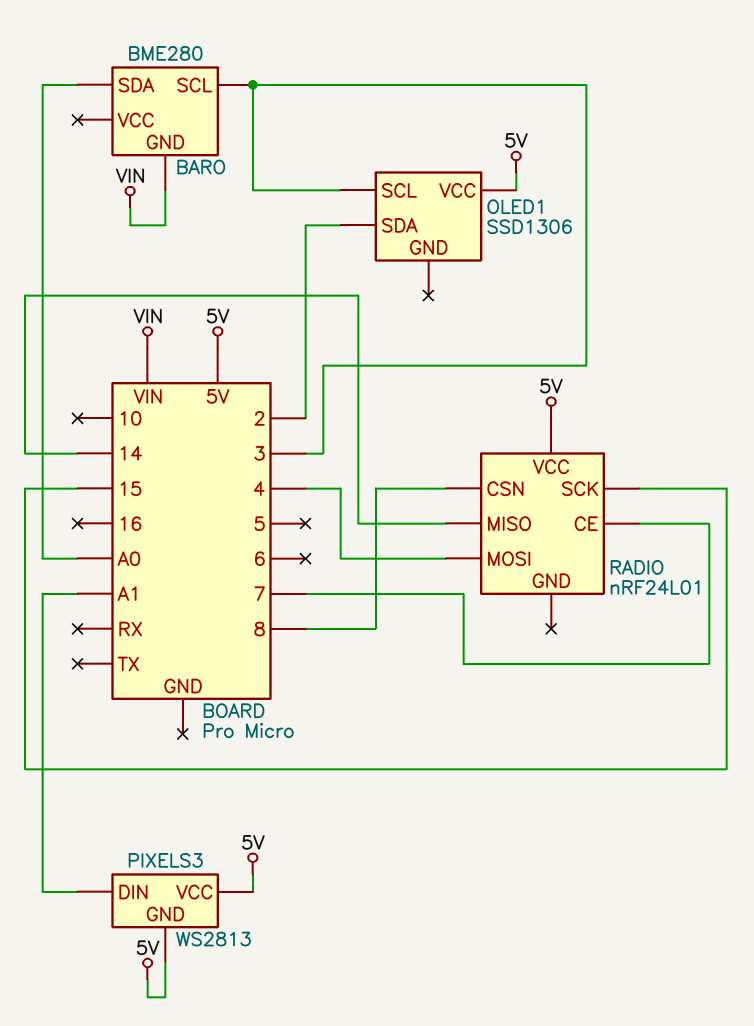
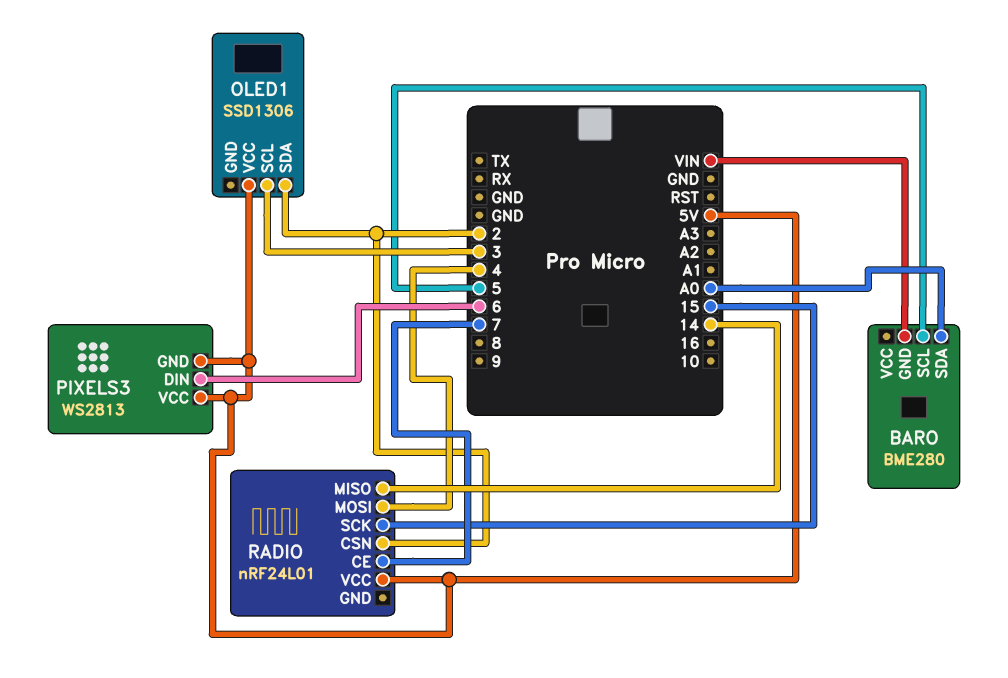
BARO pin SCL: 3 -> 5
PIXELS3 pin DIN: A1 -> 6
RADIO pin CSN: 8 -> 2

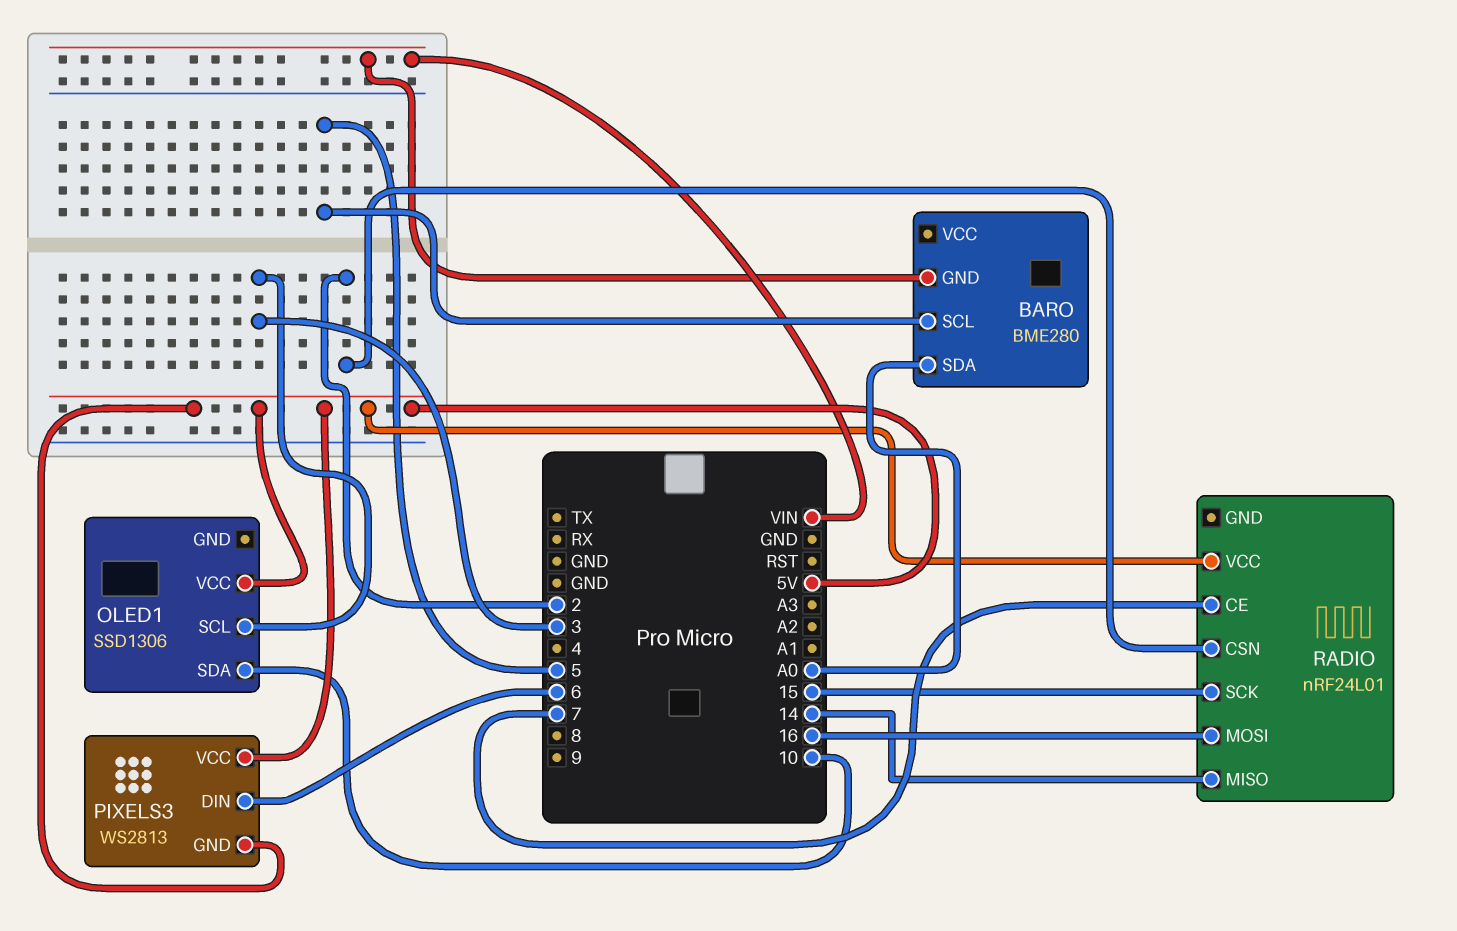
OLED1 pin SDA: 2 -> 10
RADIO pin MOSI: 4 -> 16

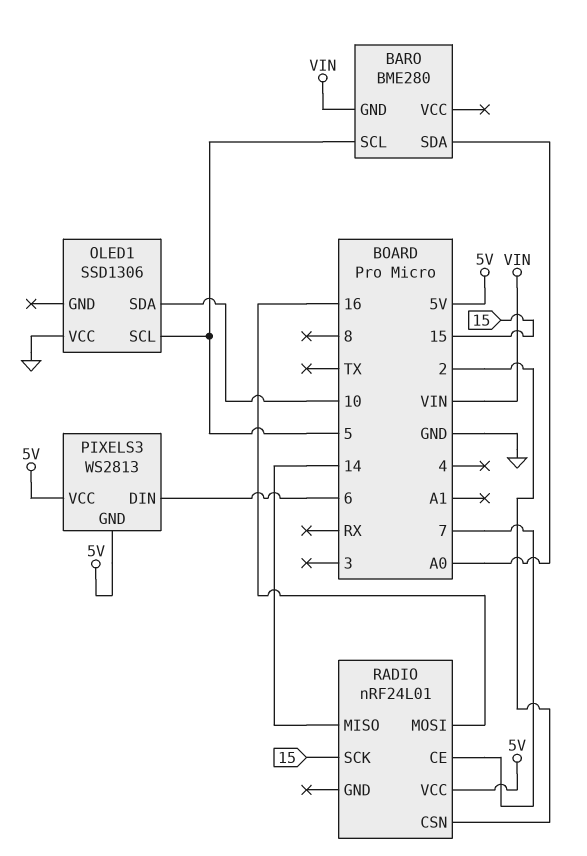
OLED1 pin SCL: 3 -> 5
OLED1 pin VCC: 5V -> GND

